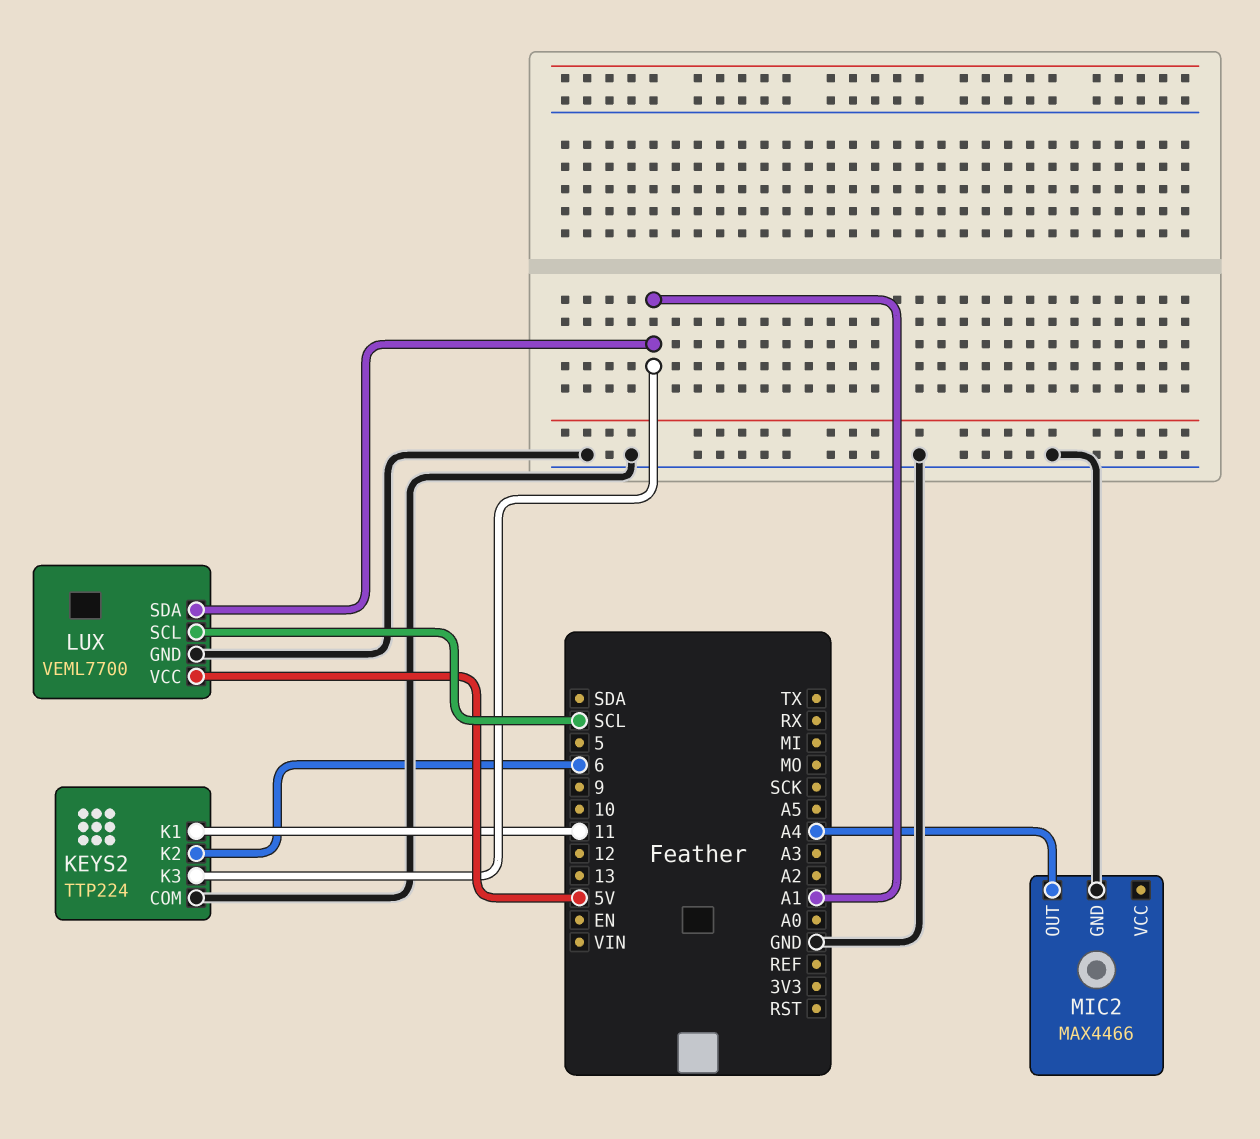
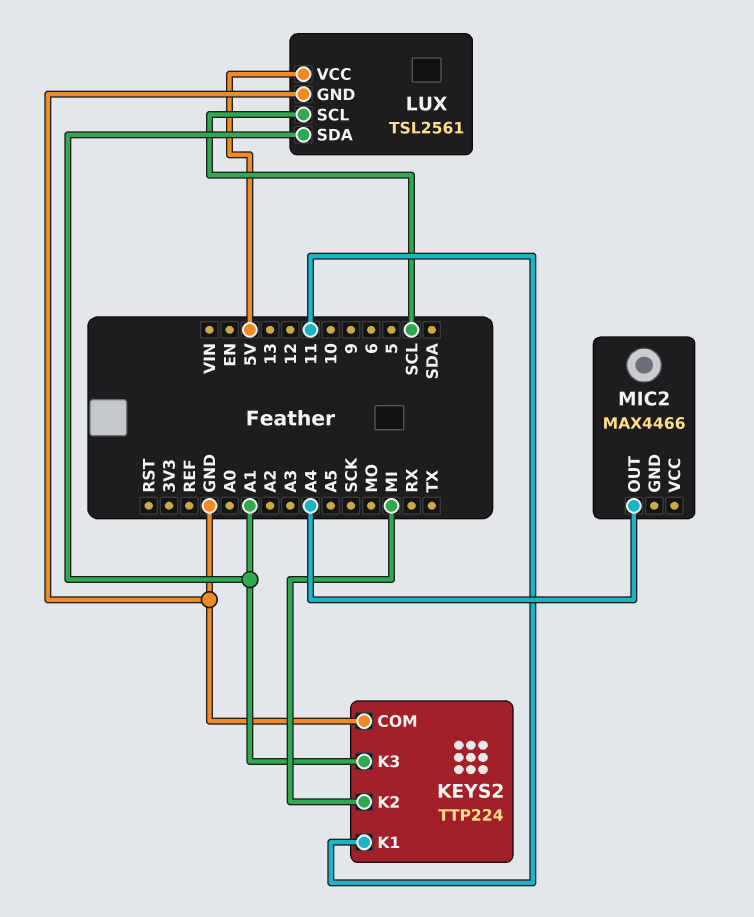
KEYS2 pin K2: 6 -> MI
LUX: VEML7700 -> TSL2561
MIC2 pin GND: GND -> none

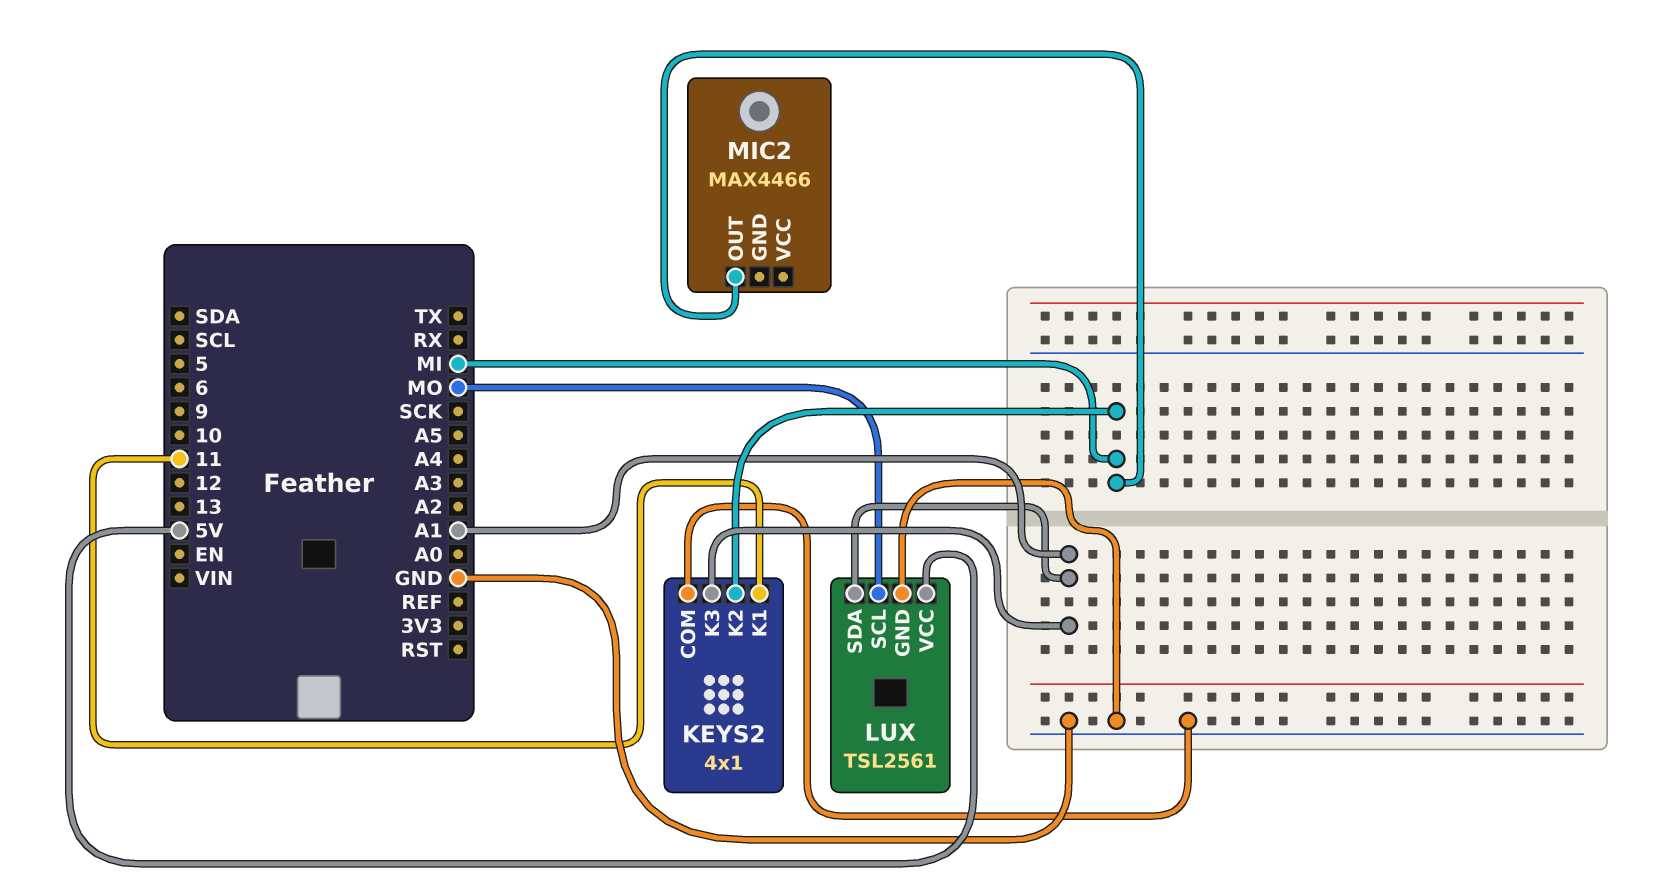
KEYS2: TTP224 -> 4x1
LUX pin SCL: SCL -> MO
MIC2 pin OUT: A4 -> MI

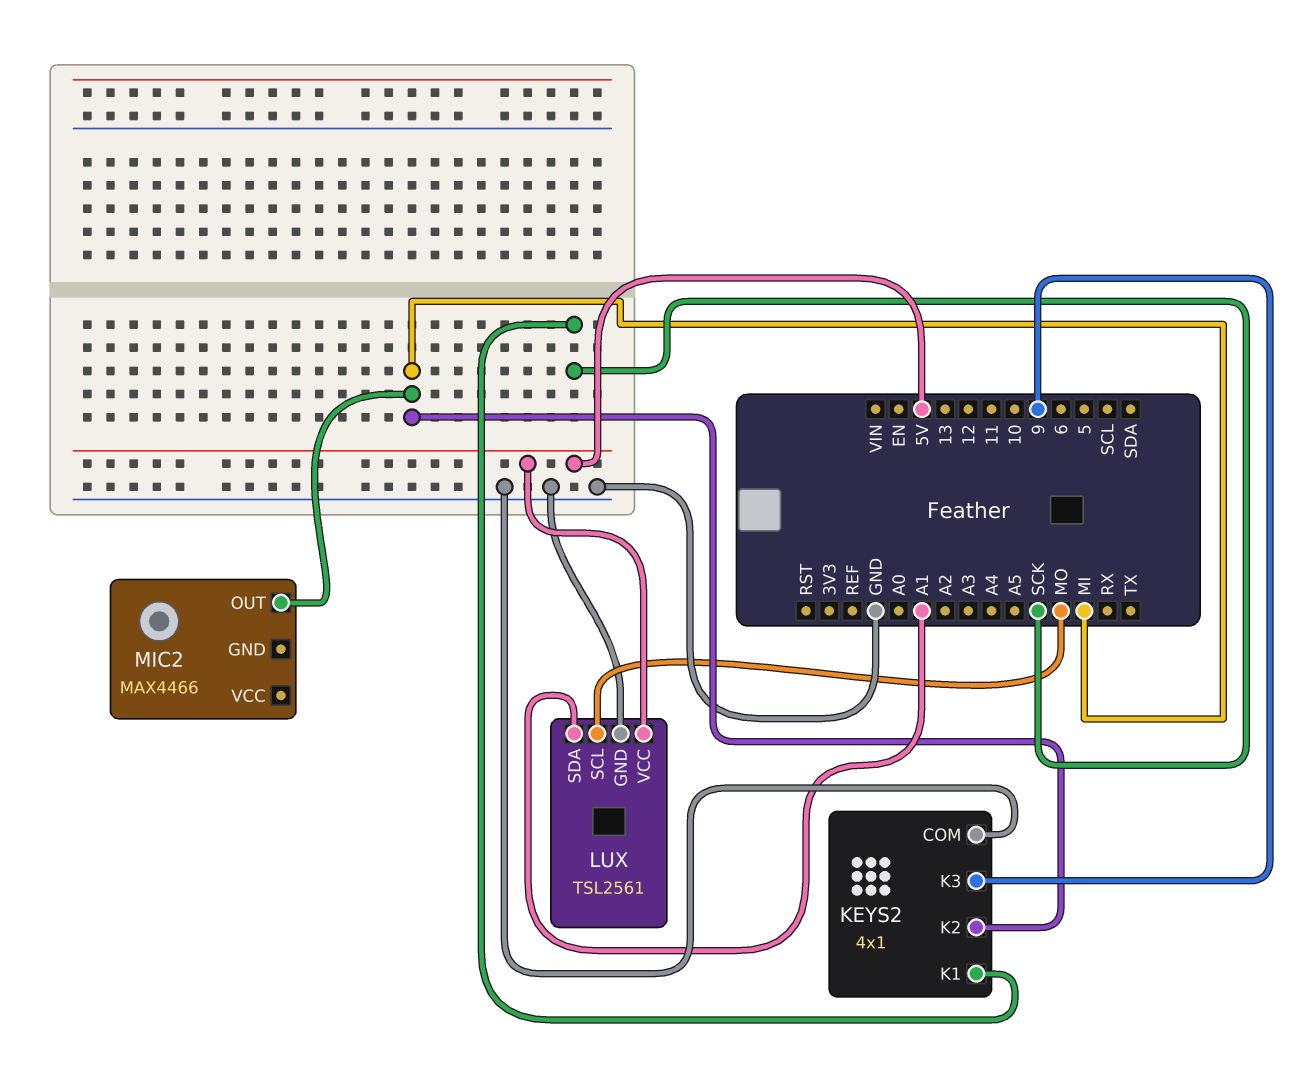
KEYS2 pin K1: 11 -> SCK
KEYS2 pin K3: A1 -> 9

